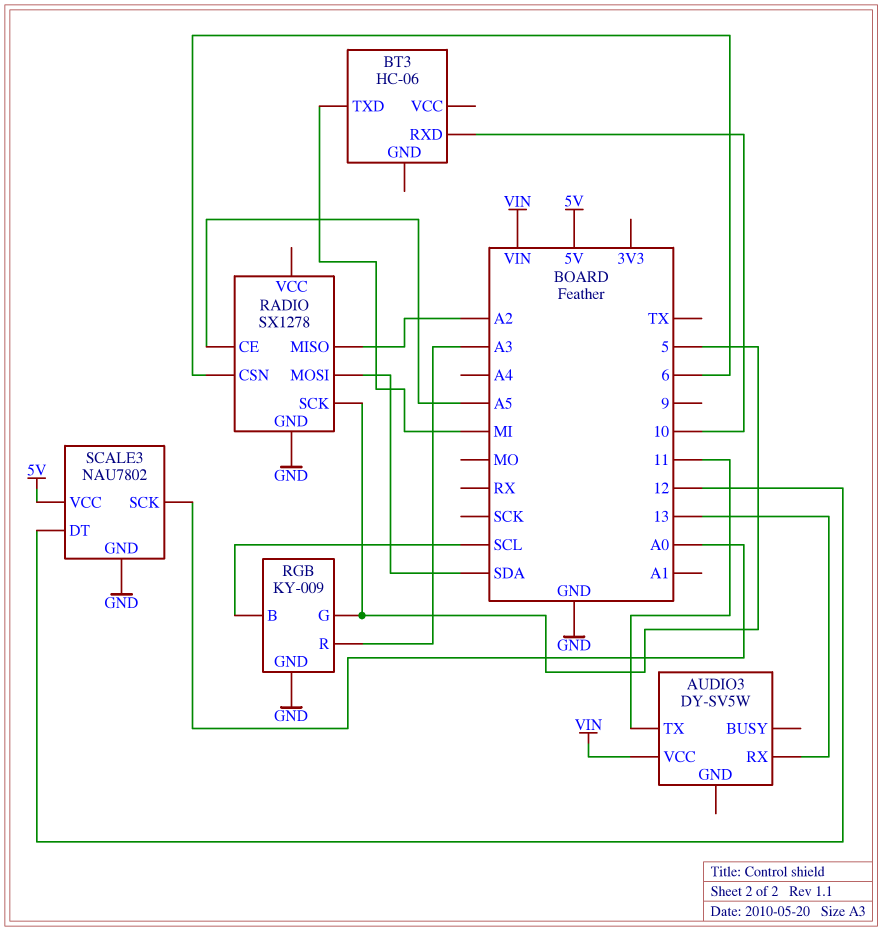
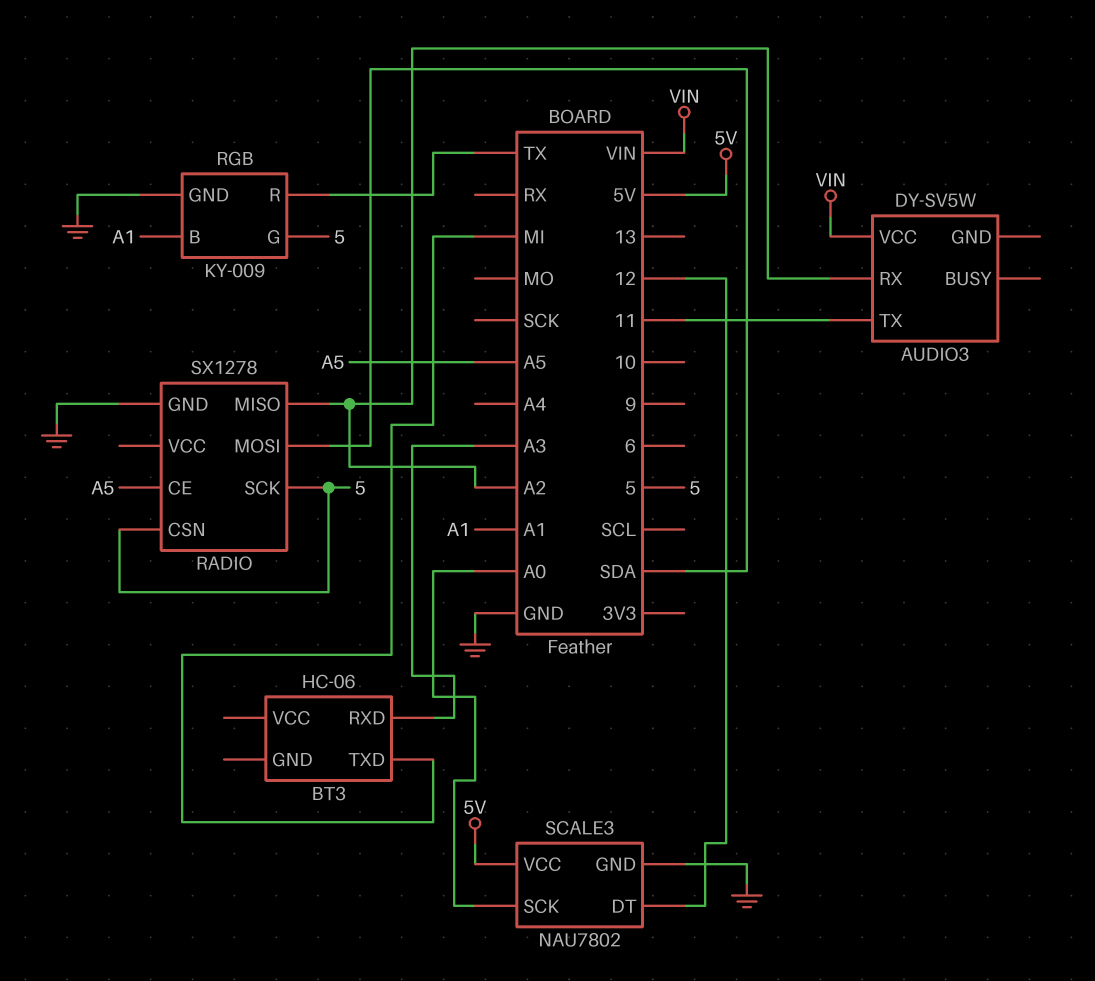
AUDIO3 pin RX: 13 -> A2
BT3 pin RXD: 10 -> A3
RADIO pin CSN: 6 -> 5
RGB pin B: SCL -> A1
RGB pin R: A3 -> TX

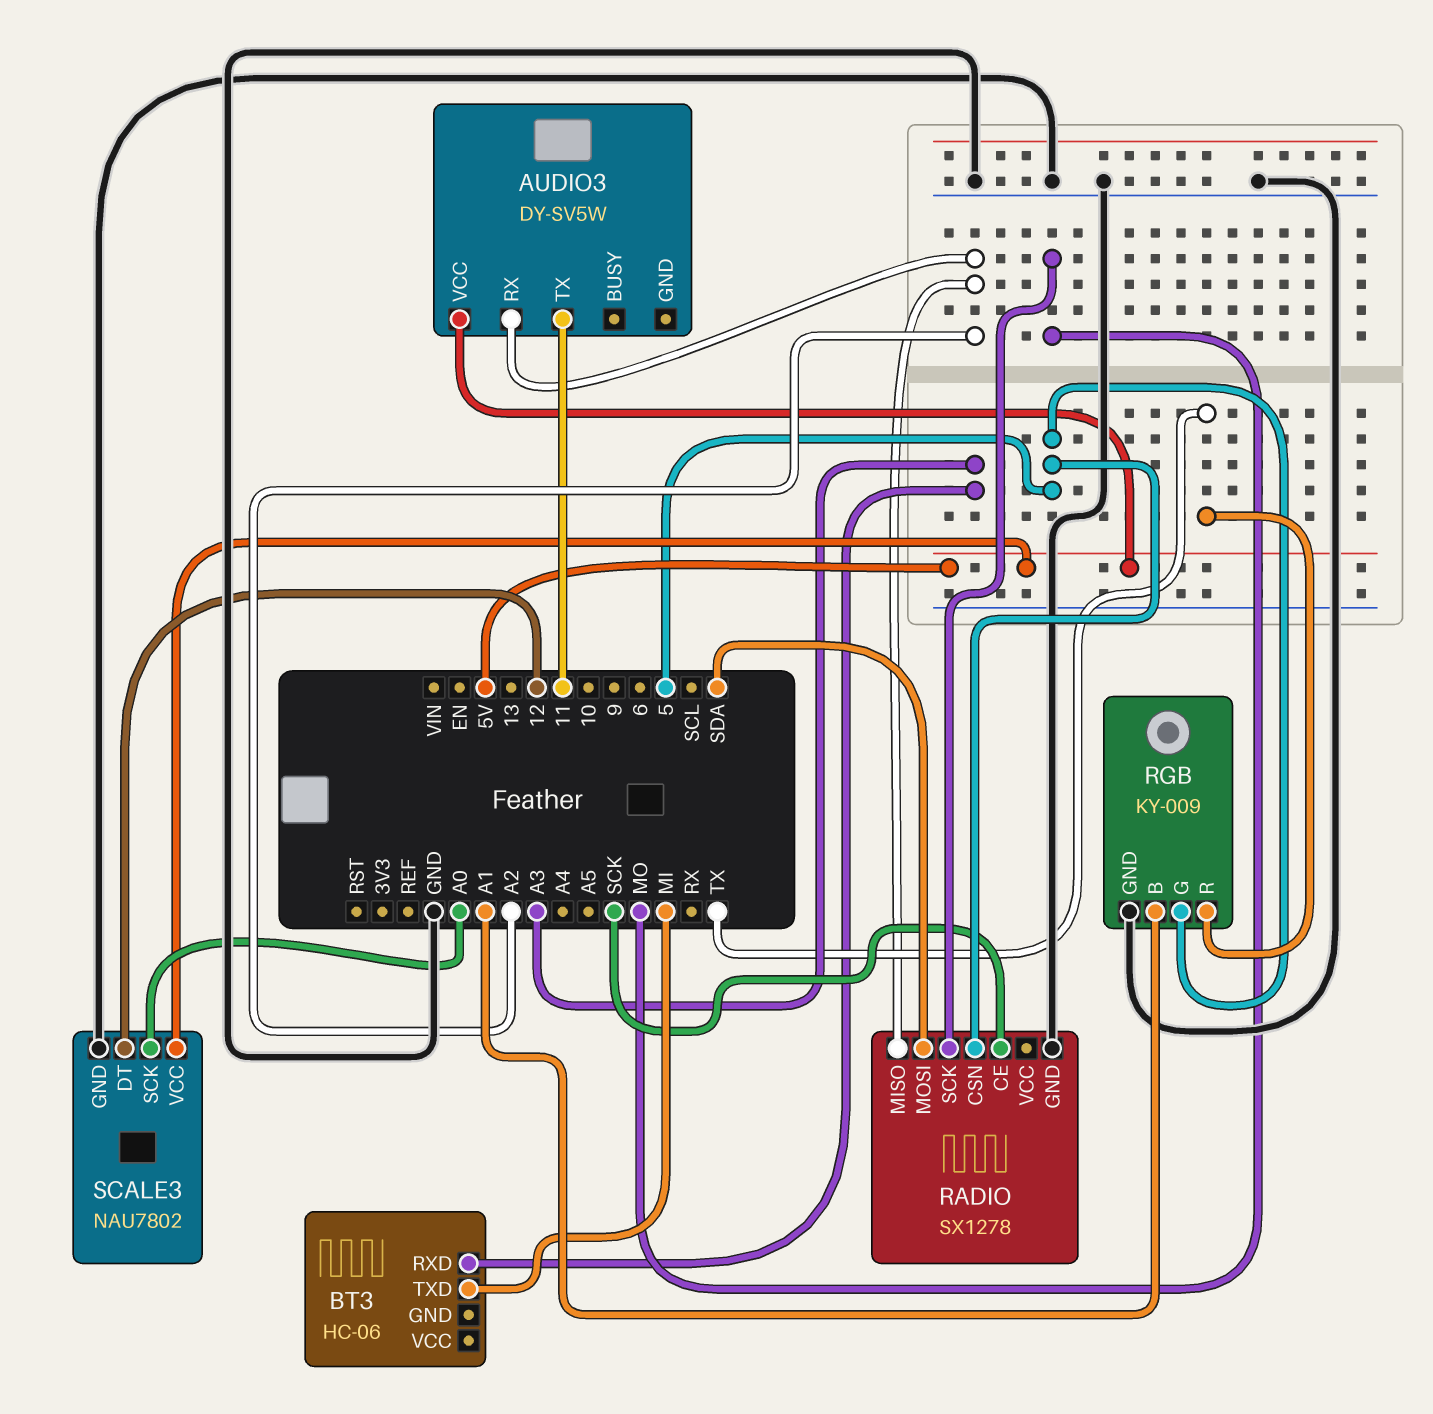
AUDIO3 pin VCC: VIN -> 5V
RADIO pin CE: A5 -> SCK
RADIO pin SCK: 5 -> MO

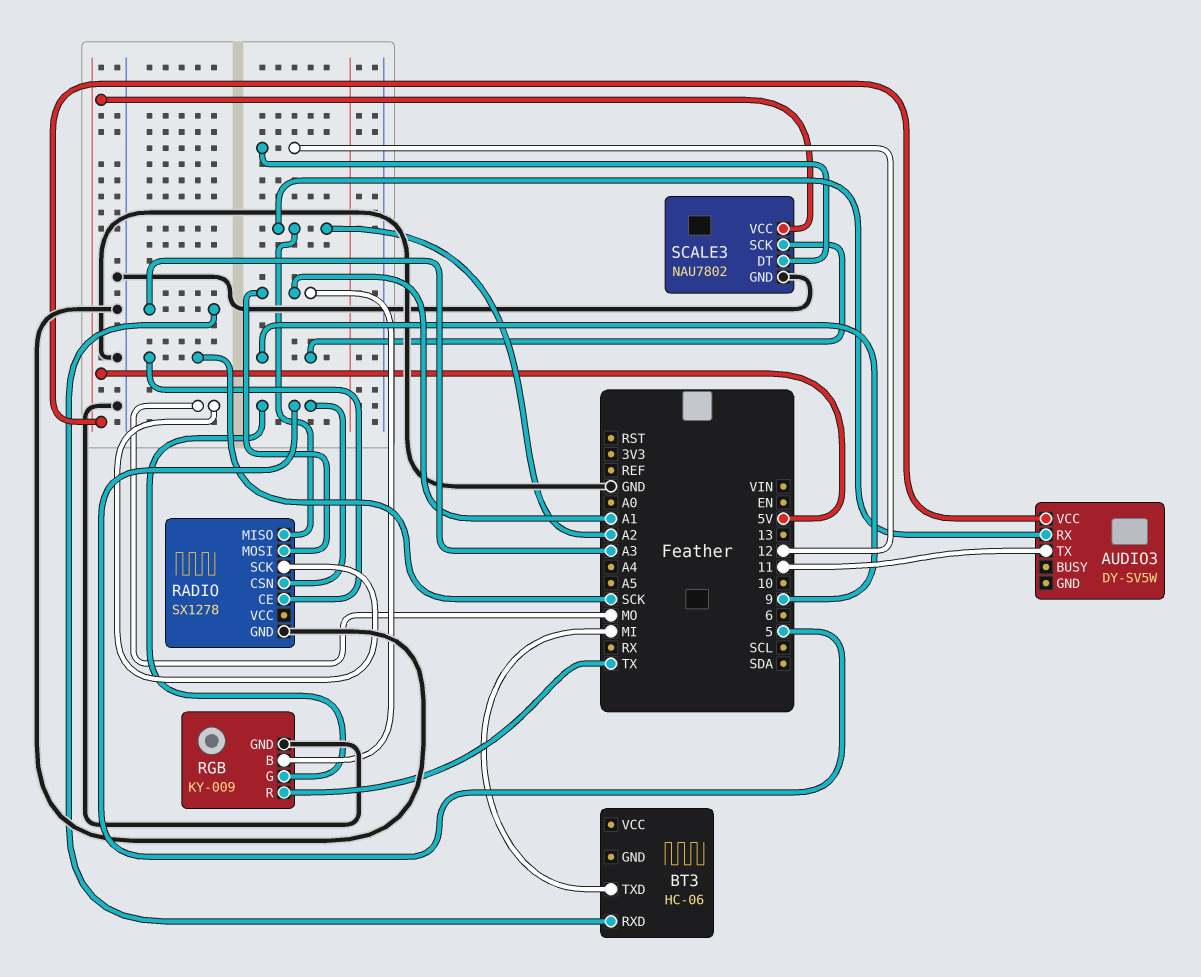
RADIO pin MOSI: SDA -> A1
SCALE3 pin SCK: A0 -> 9

